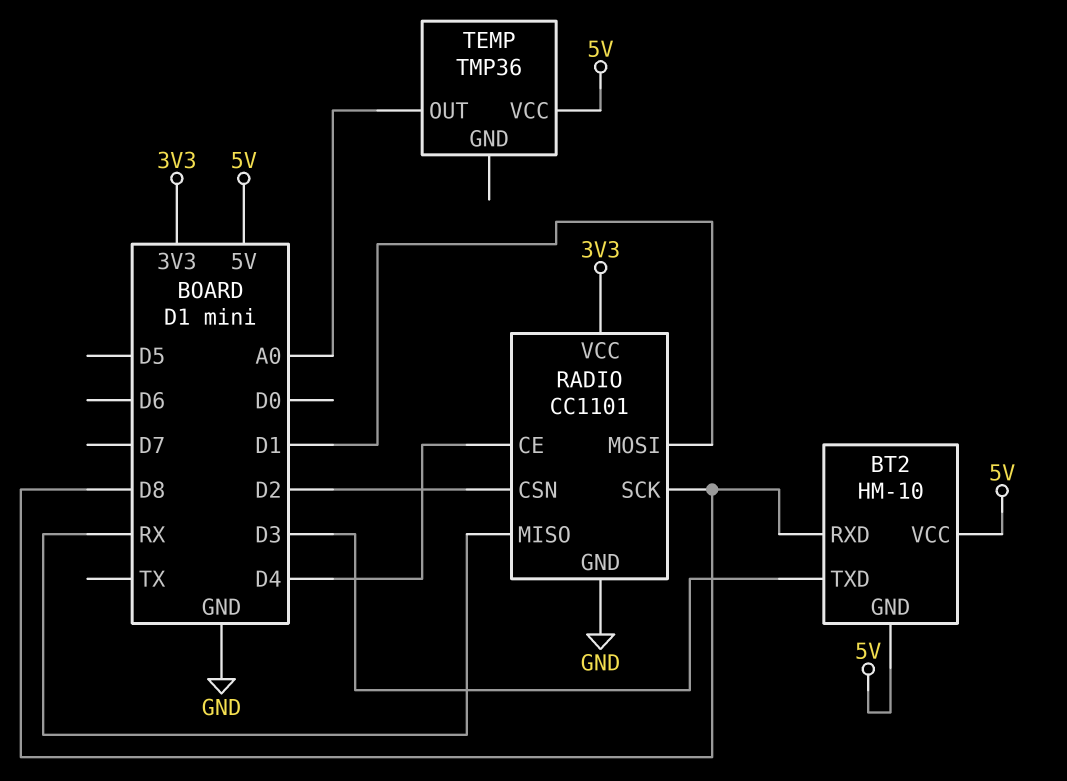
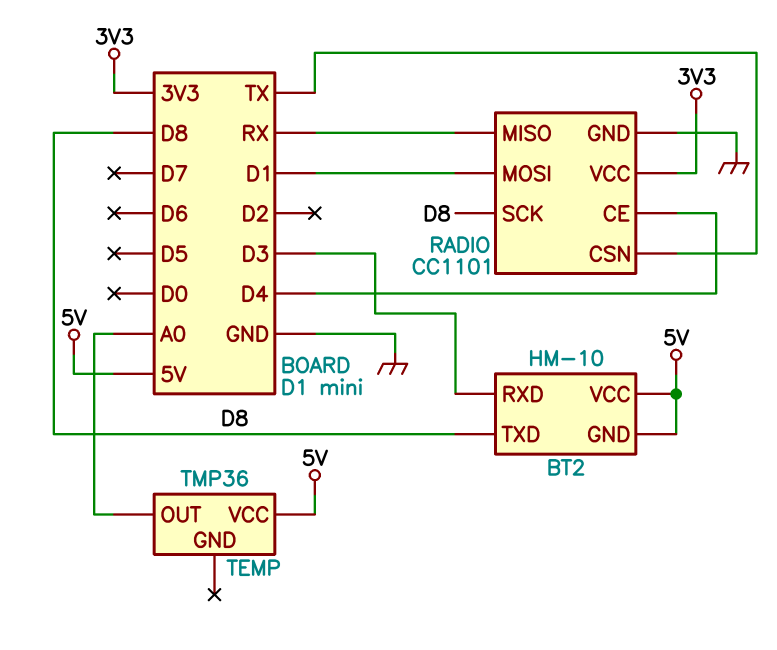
BT2 pin RXD: D8 -> D3
BT2 pin TXD: D3 -> D8
RADIO pin CSN: D2 -> TX

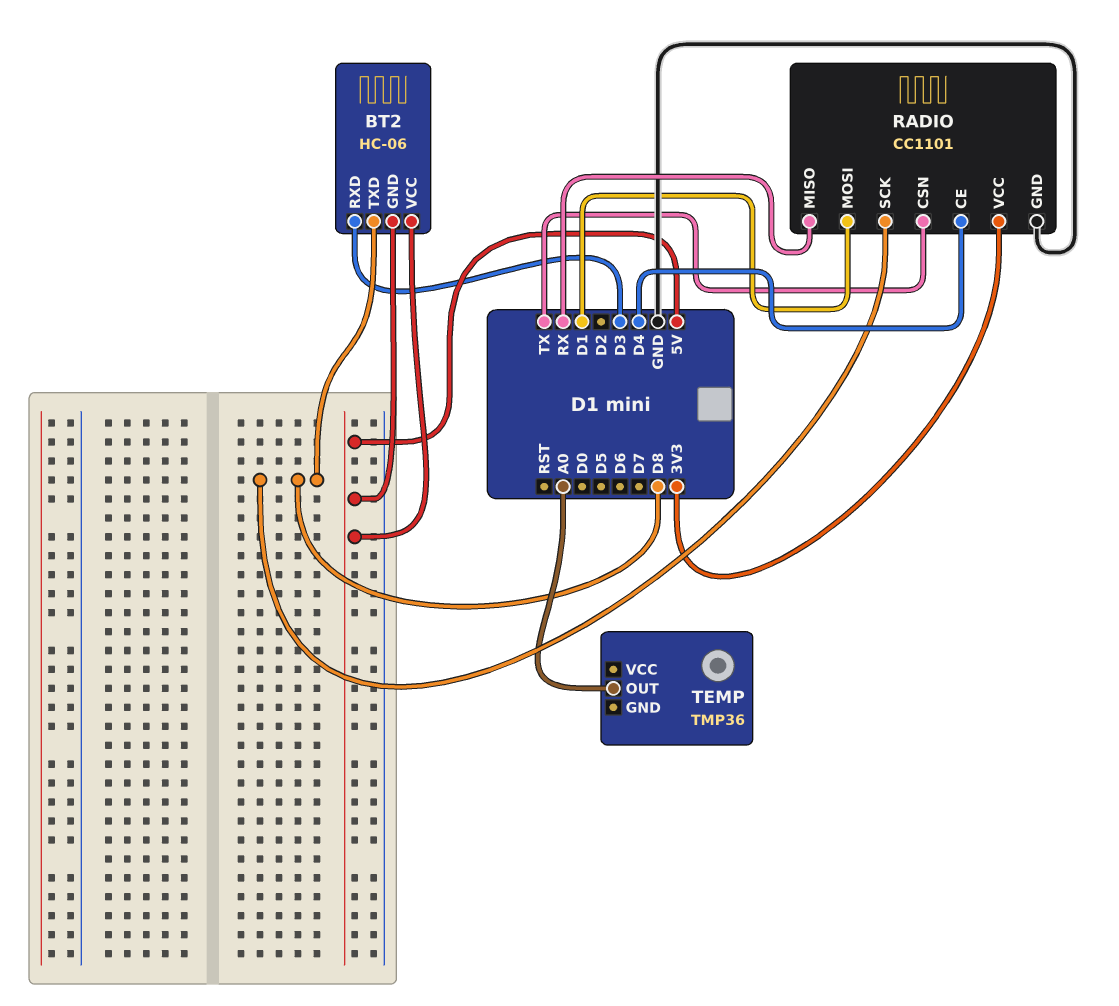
BT2: HM-10 -> HC-06
TEMP pin VCC: 5V -> none

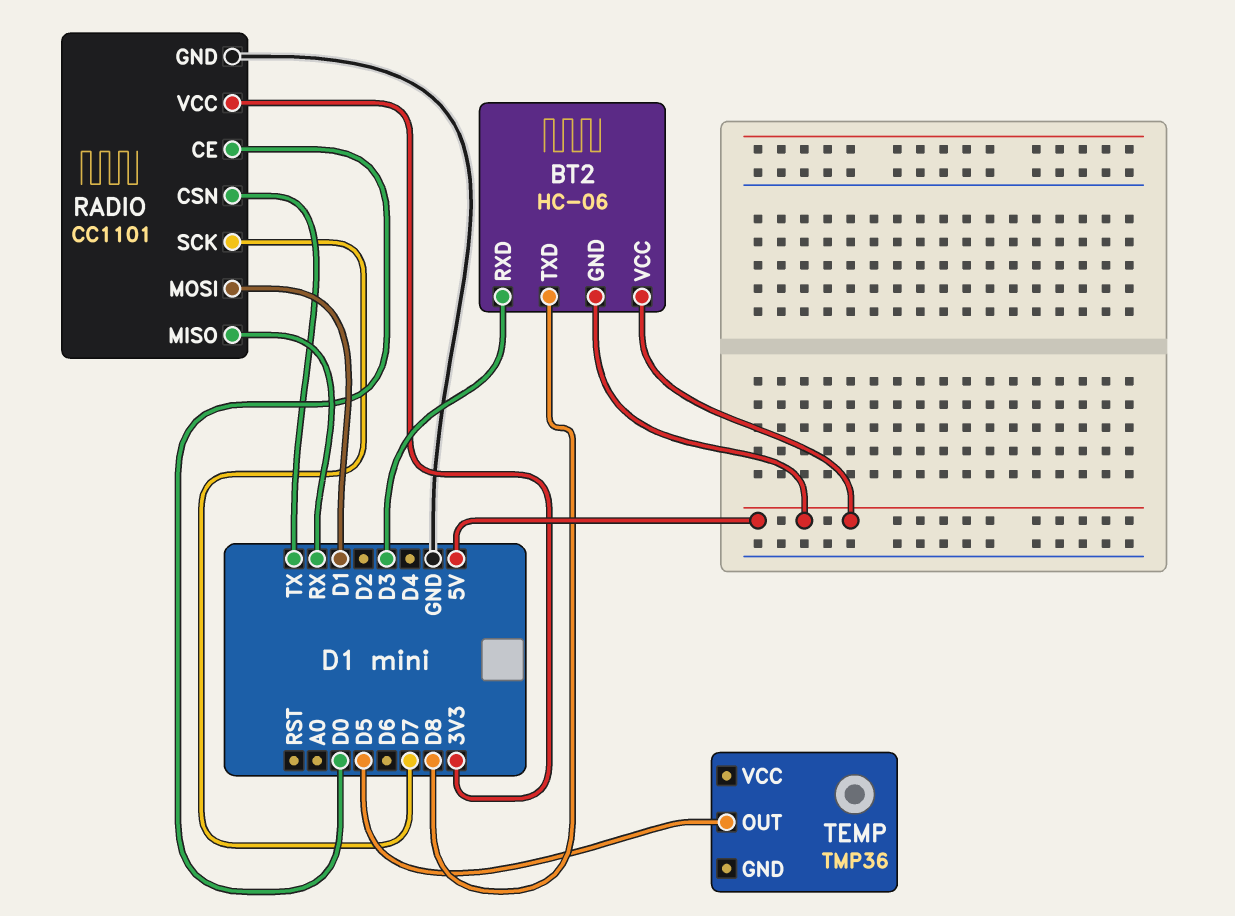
RADIO pin CE: D4 -> D0
RADIO pin SCK: D8 -> D7
TEMP pin OUT: A0 -> D5

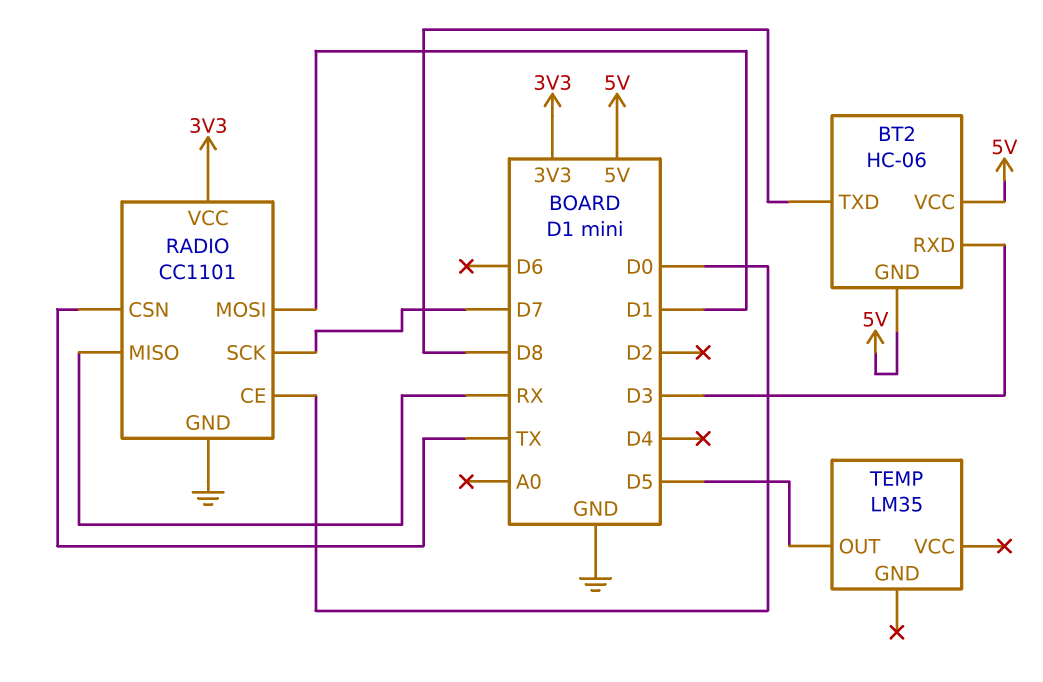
TEMP: TMP36 -> LM35

